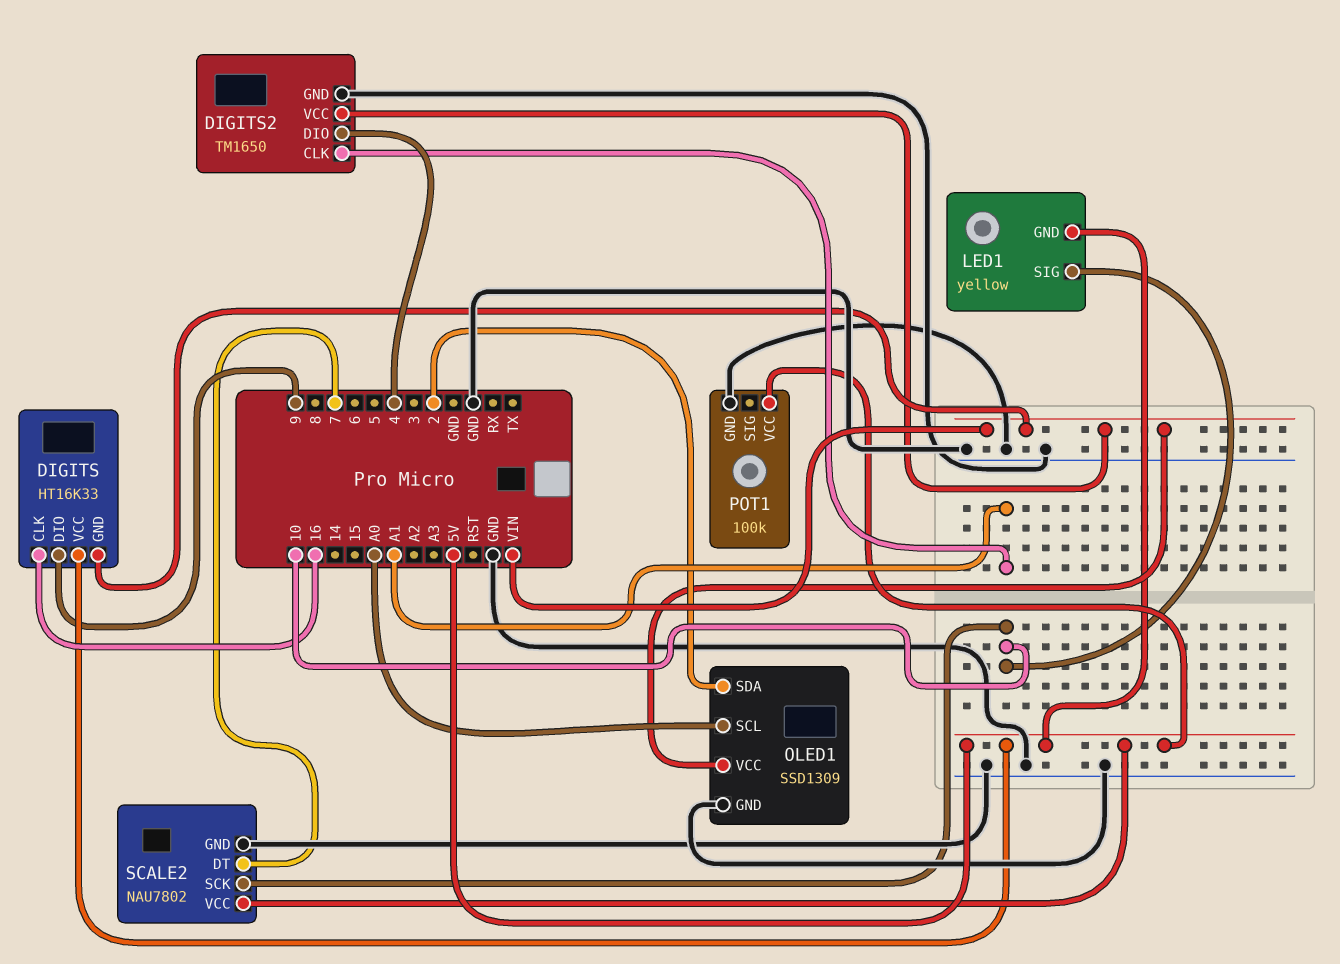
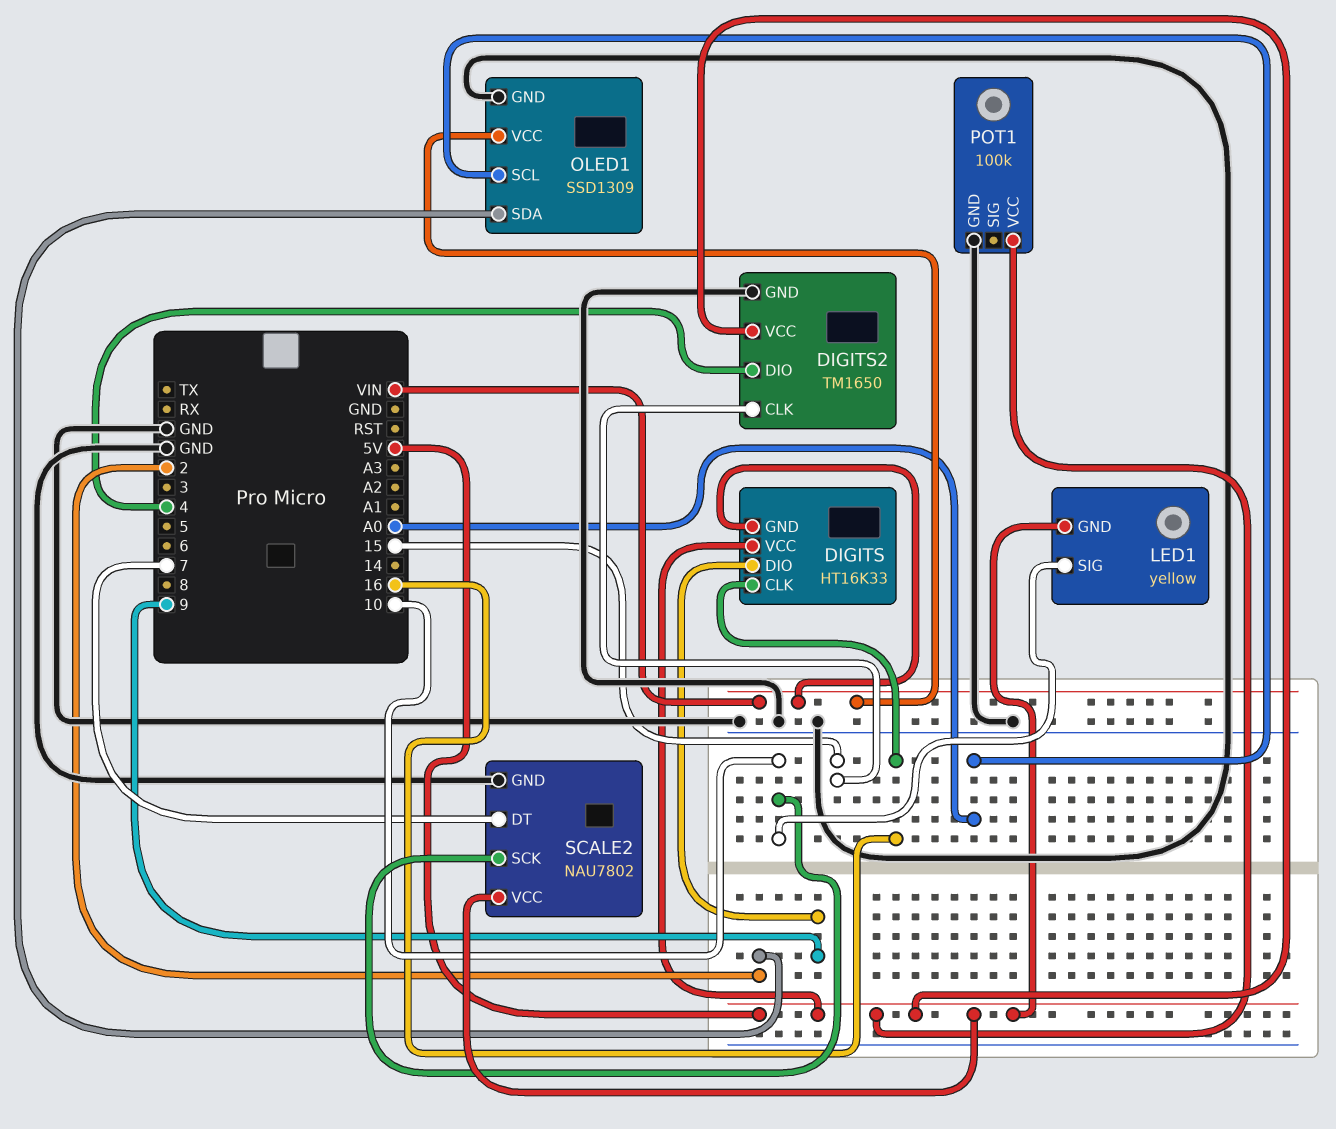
DIGITS2 pin CLK: A1 -> 15
DIGITS2 pin VCC: VIN -> 5V

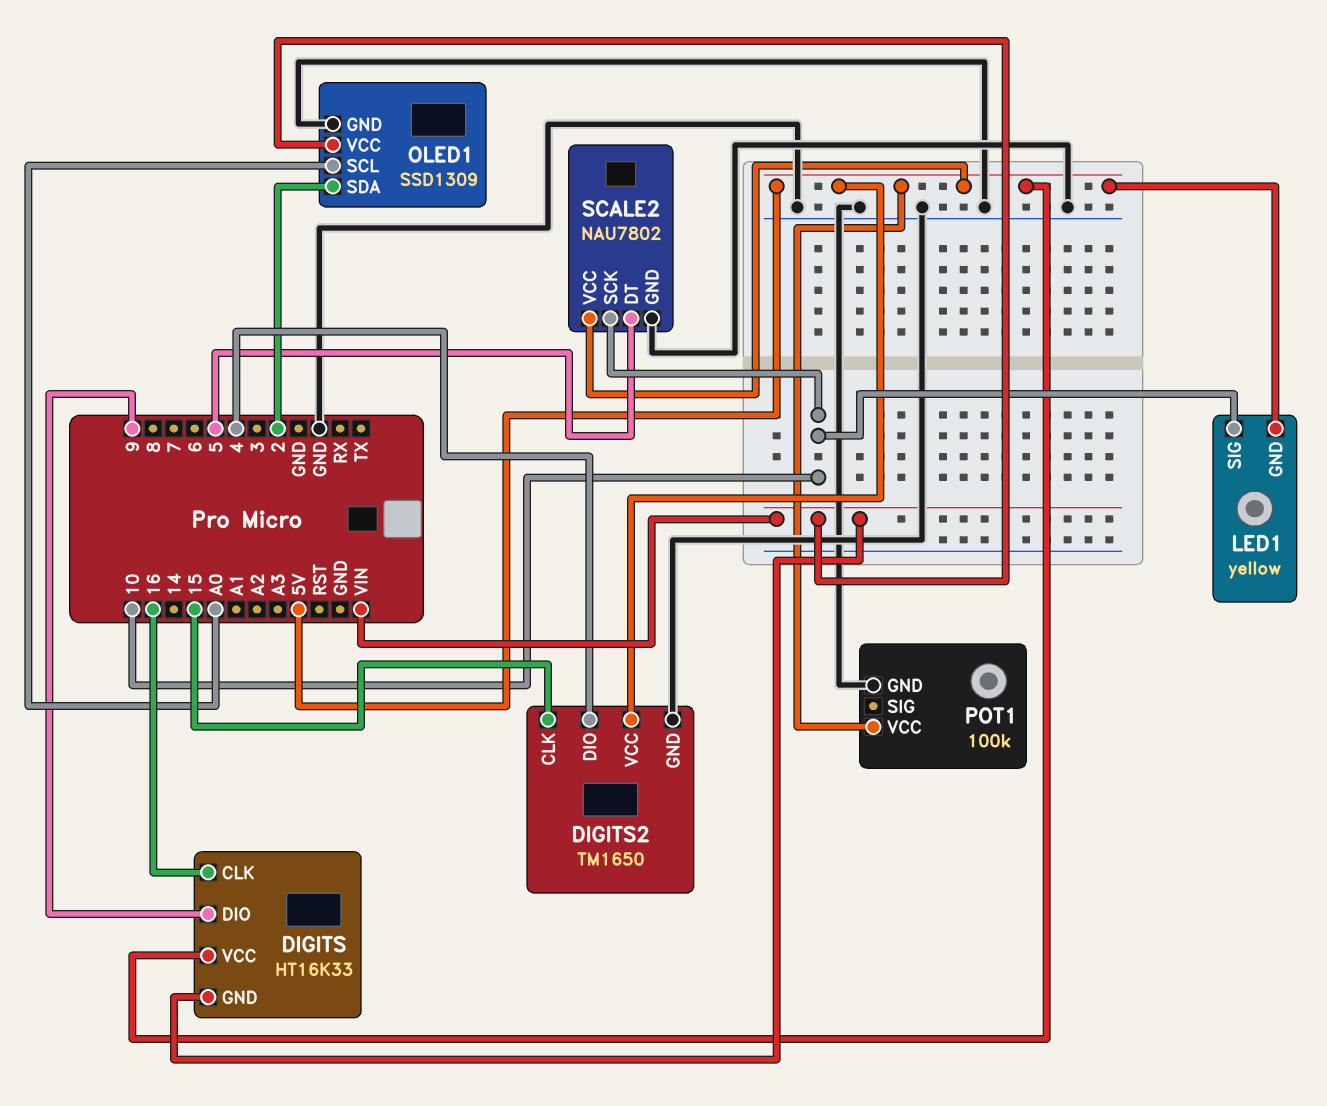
SCALE2 pin DT: 7 -> 5

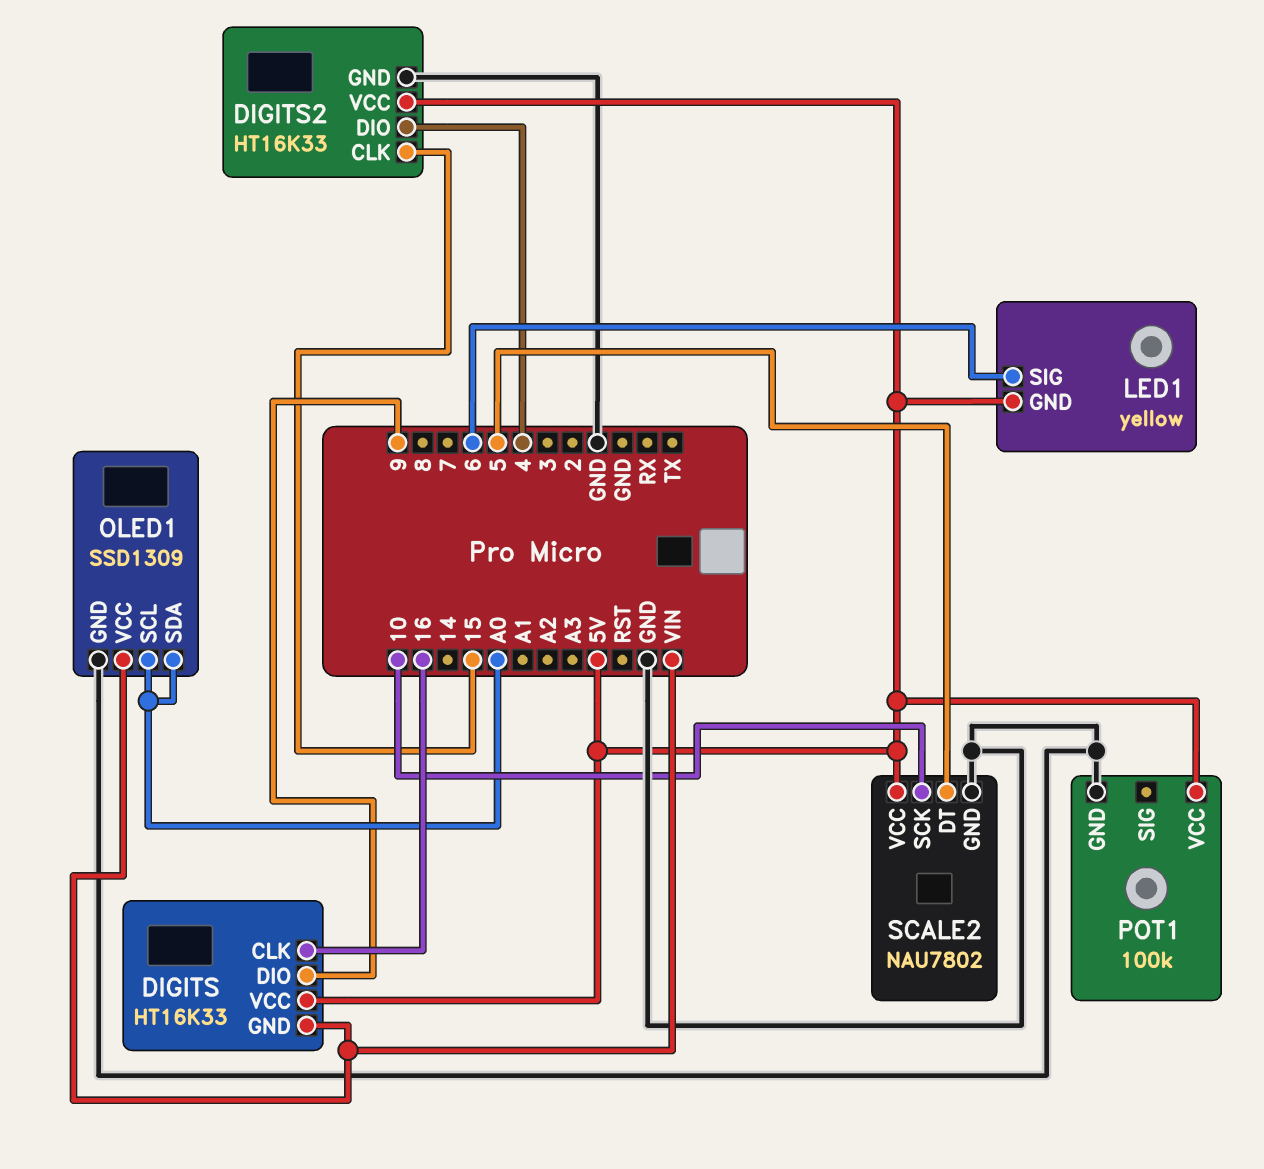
DIGITS2: TM1650 -> HT16K33
LED1 pin SIG: 10 -> 6
OLED1 pin SDA: 2 -> A0

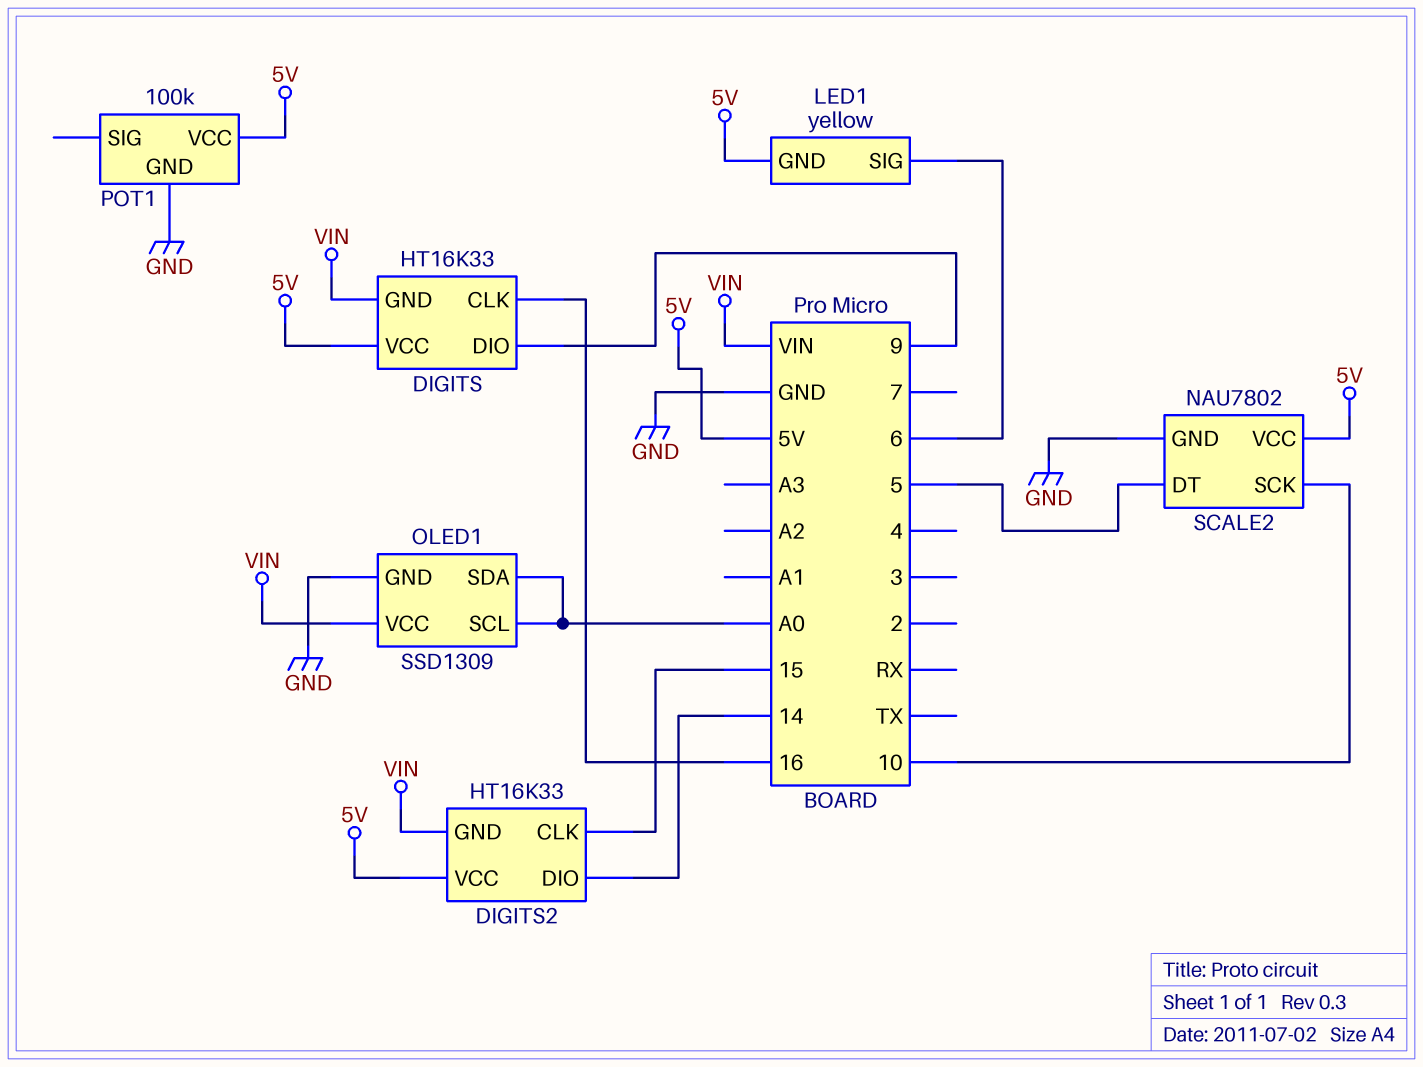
DIGITS2 pin DIO: 4 -> 14
DIGITS2 pin GND: GND -> VIN

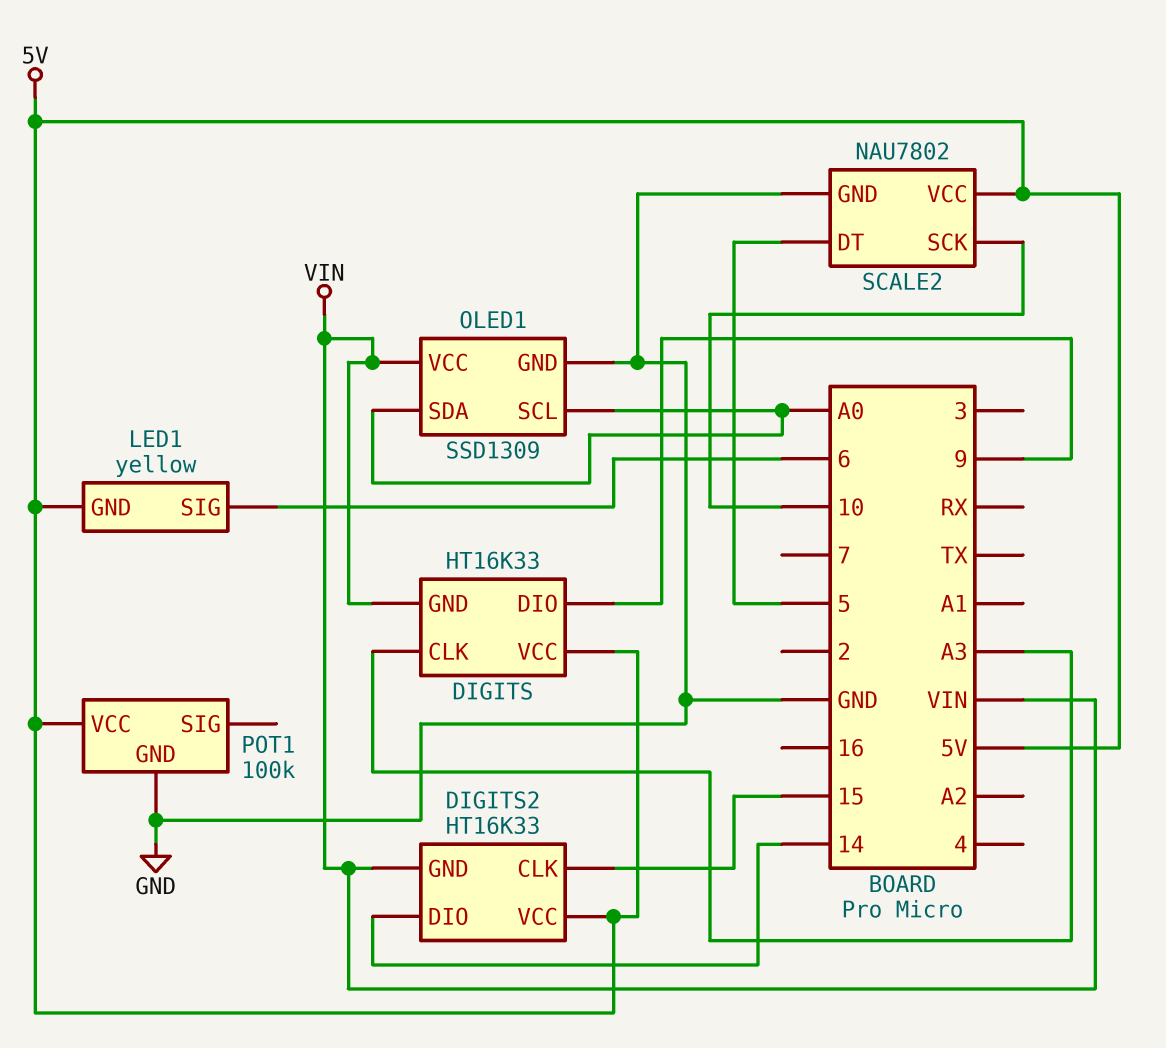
DIGITS pin CLK: 16 -> A3

